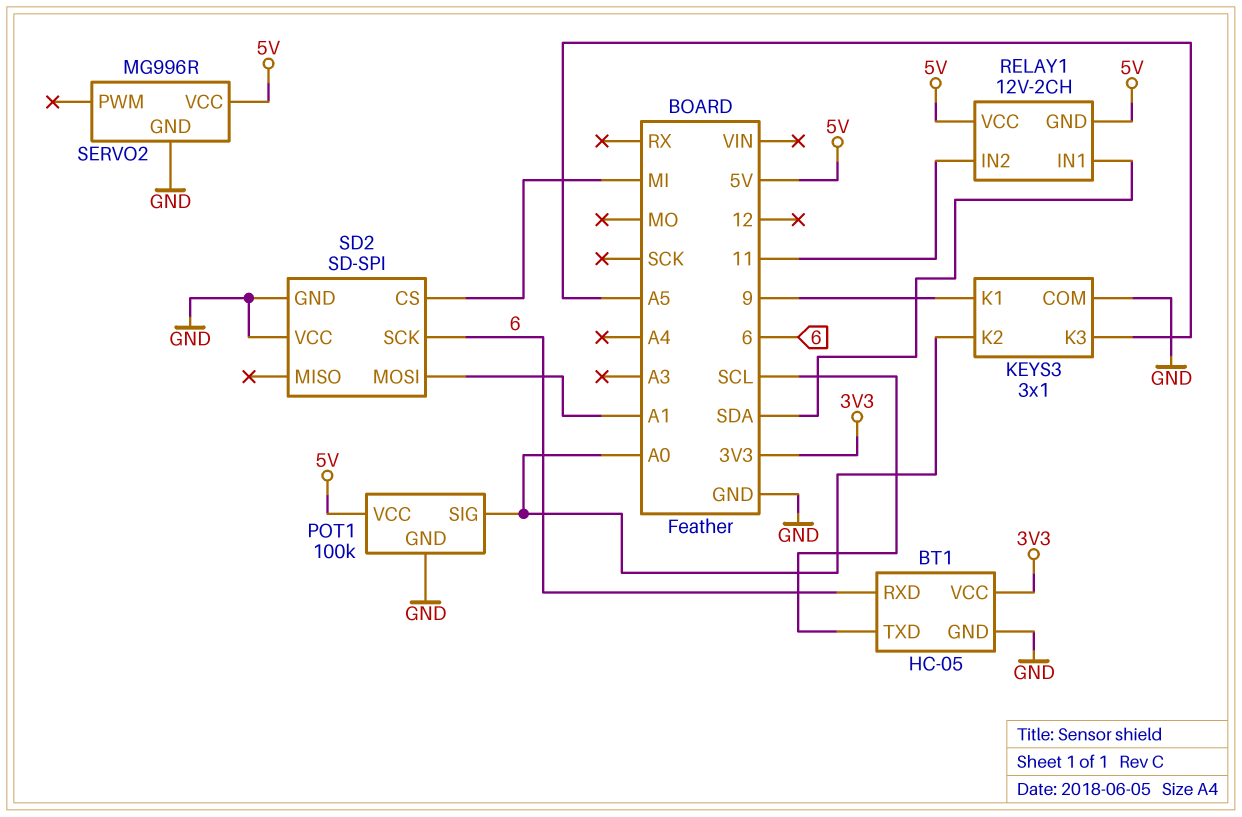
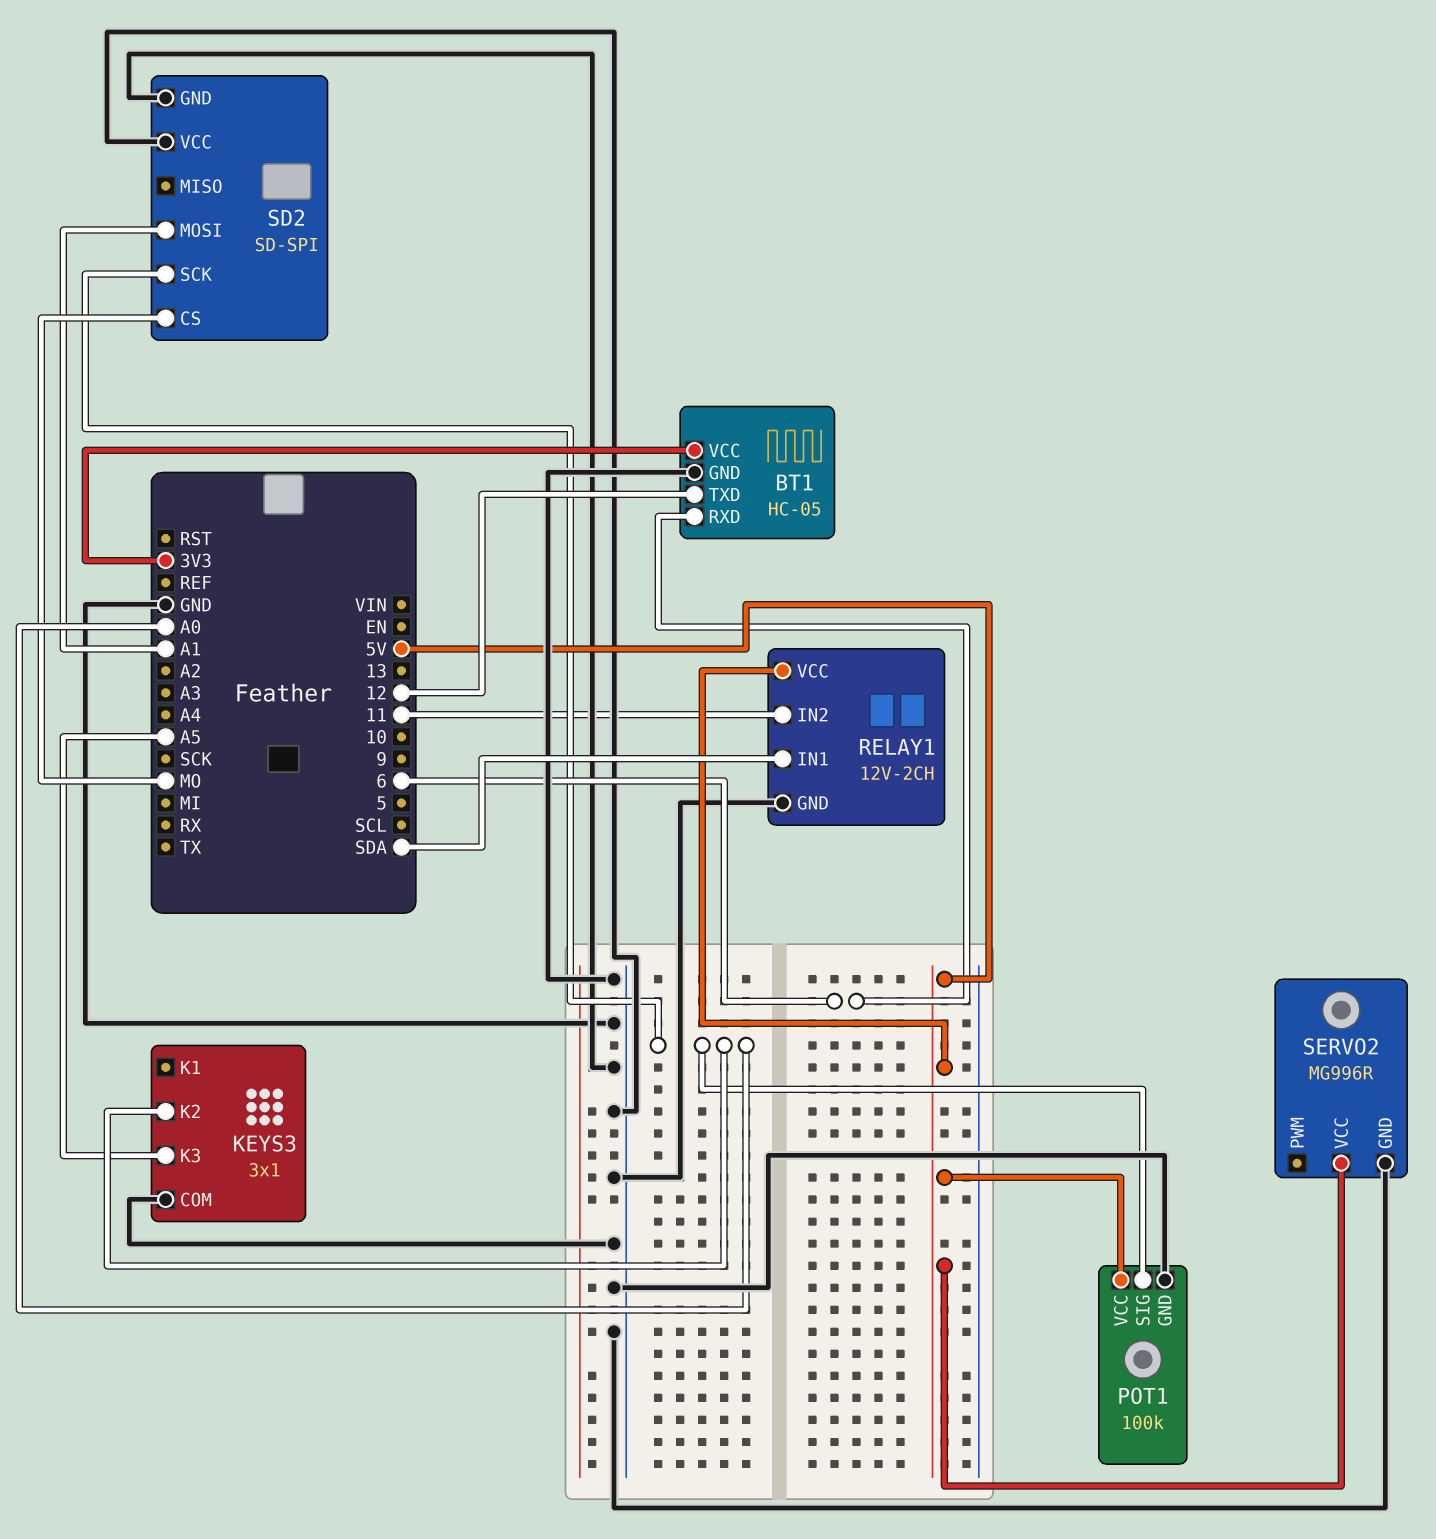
BT1 pin TXD: SCL -> 12
KEYS3 pin K1: 9 -> none
RELAY1 pin GND: 5V -> GND
SD2 pin CS: MI -> MO
SD2 pin SCK: 6 -> A0

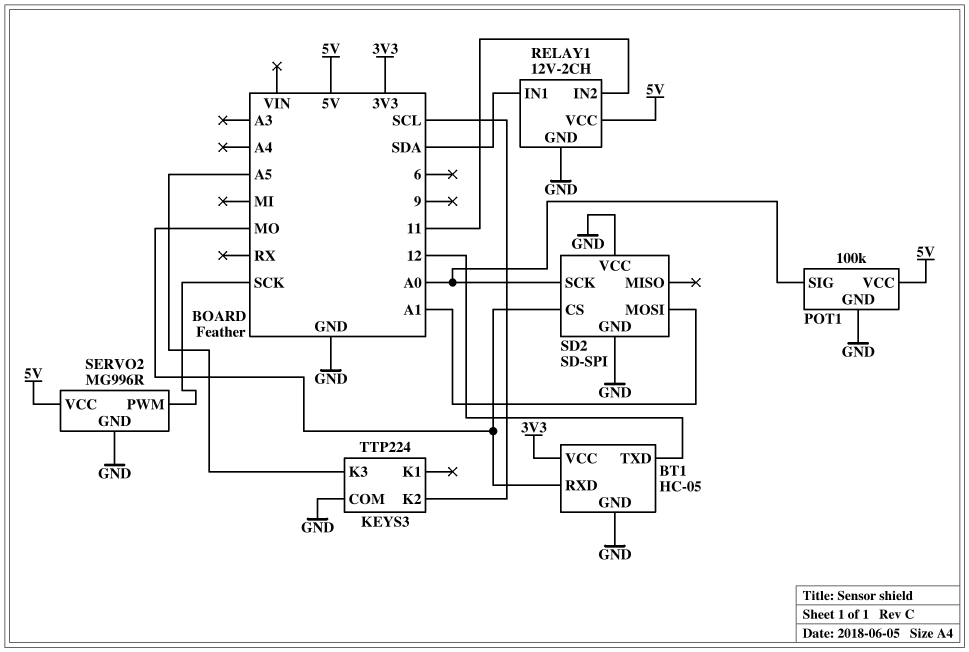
BT1 pin RXD: 6 -> MO
KEYS3: 3x1 -> TTP224
KEYS3 pin K2: A0 -> SCL
SERVO2 pin PWM: none -> SCK

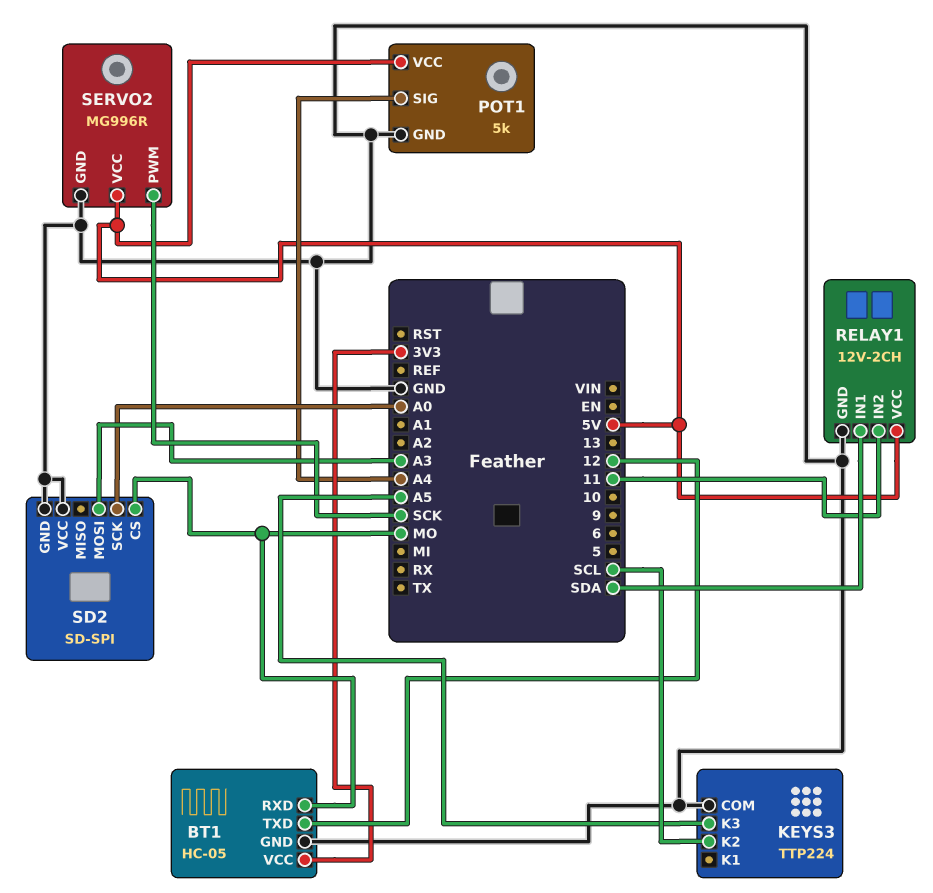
POT1: 100k -> 5k
POT1 pin SIG: A0 -> A4
SD2 pin MOSI: A1 -> A3

